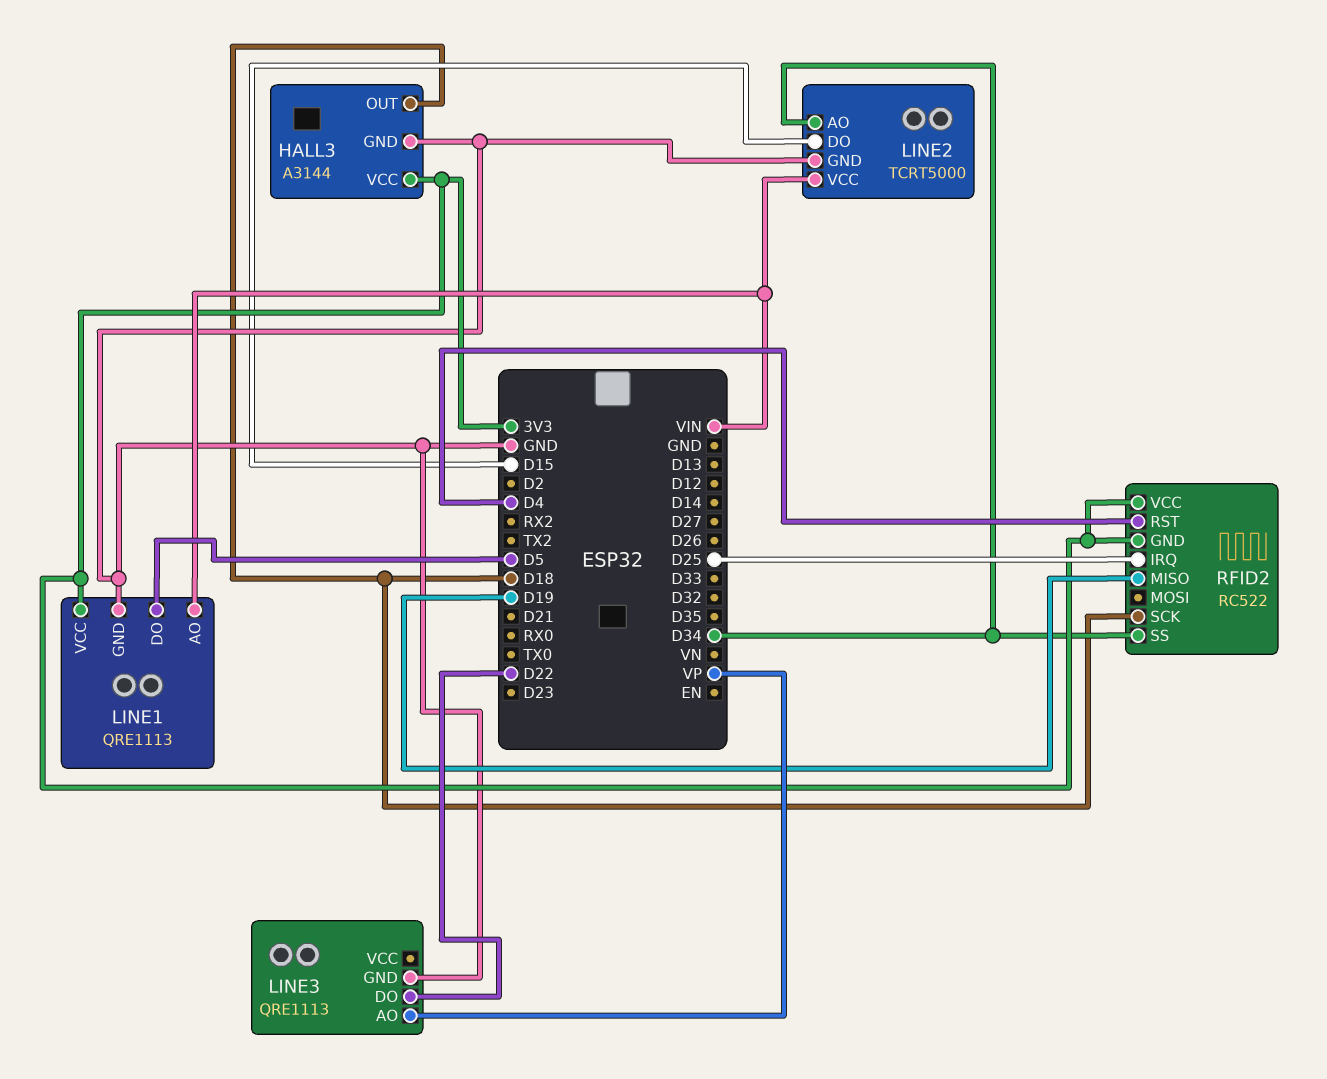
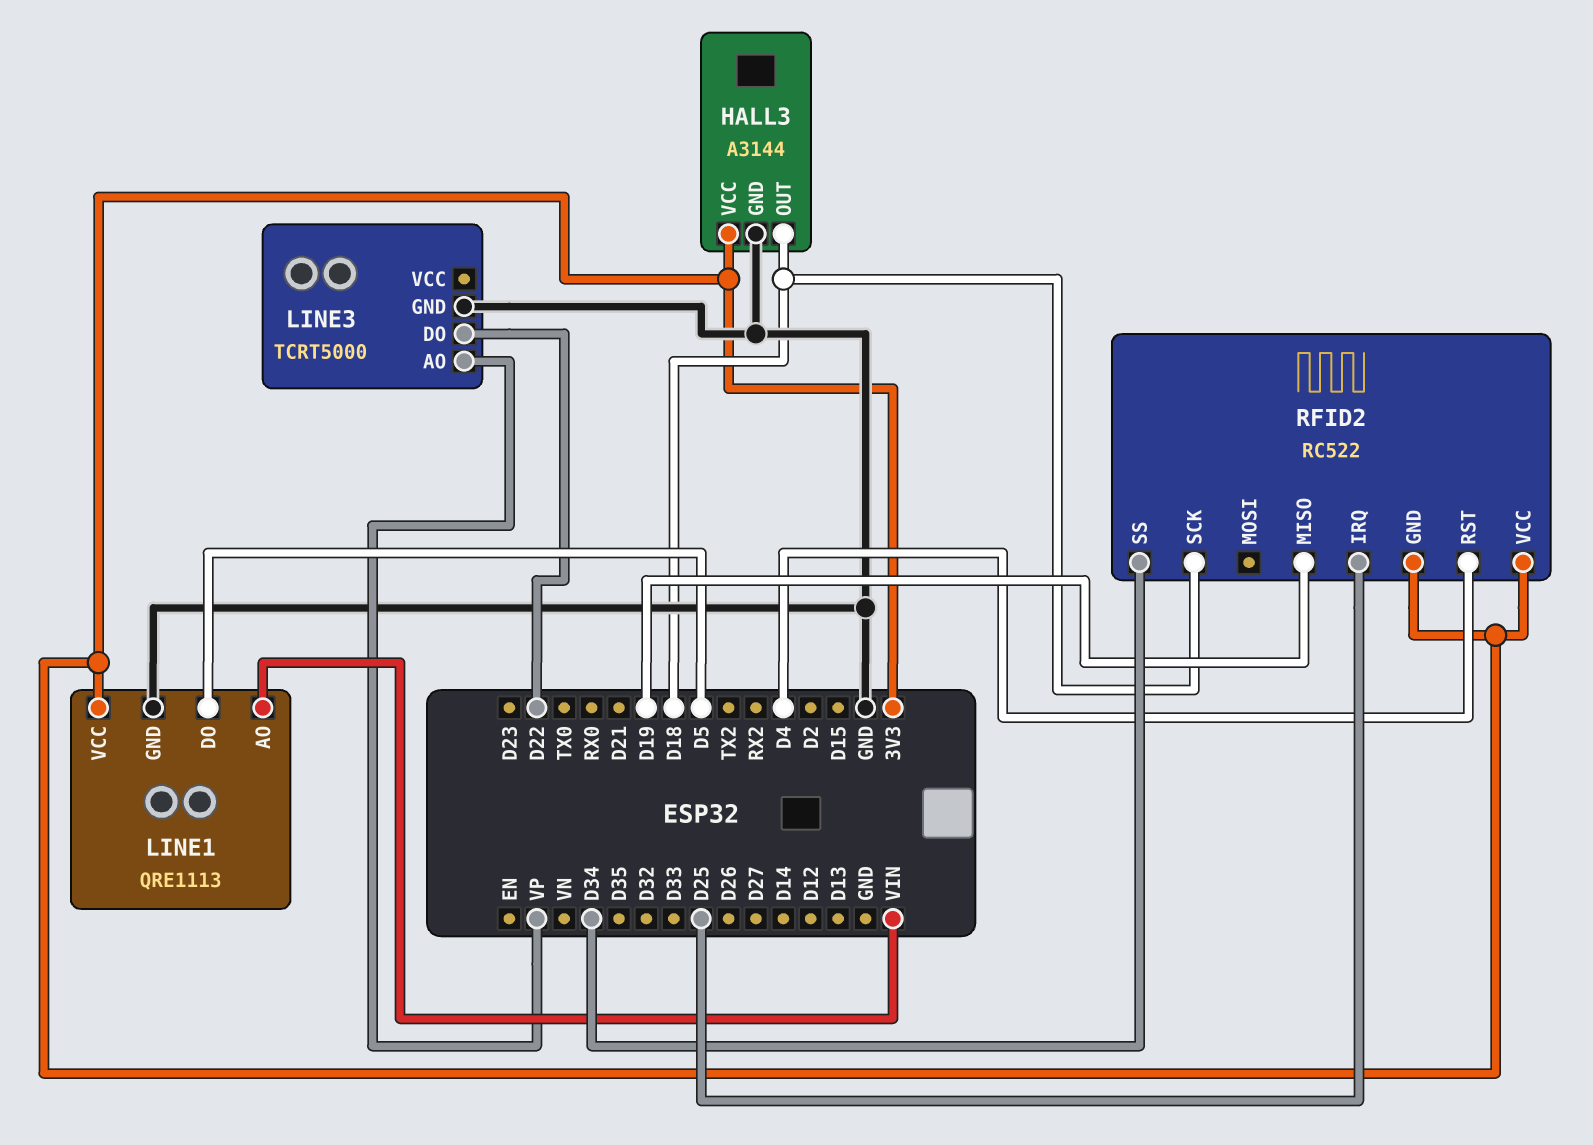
LINE2: TCRT5000 -> none
LINE2 pin AO: D34 -> none
LINE2 pin DO: D15 -> none
LINE2 pin GND: GND -> none
LINE2 pin VCC: VIN -> none
LINE3: QRE1113 -> TCRT5000

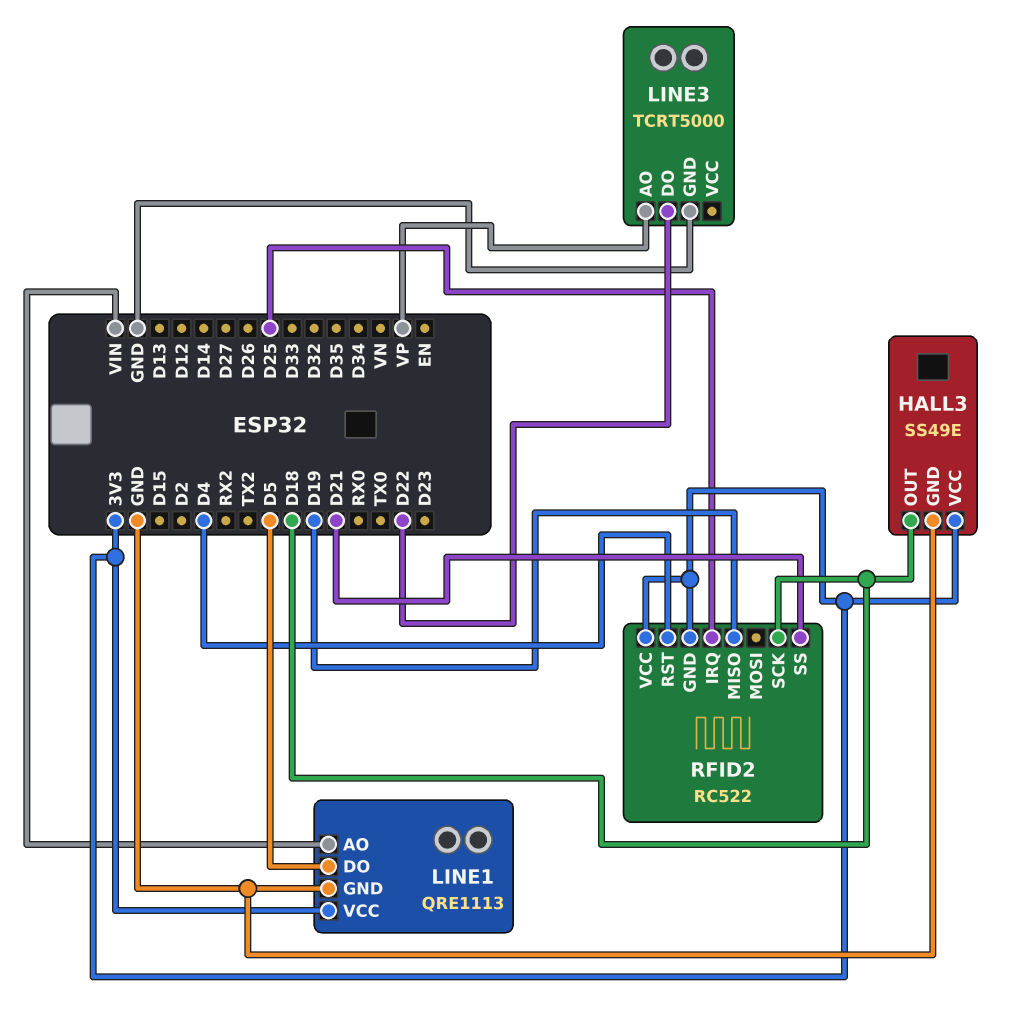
HALL3: A3144 -> SS49E
RFID2 pin SS: D34 -> D21

